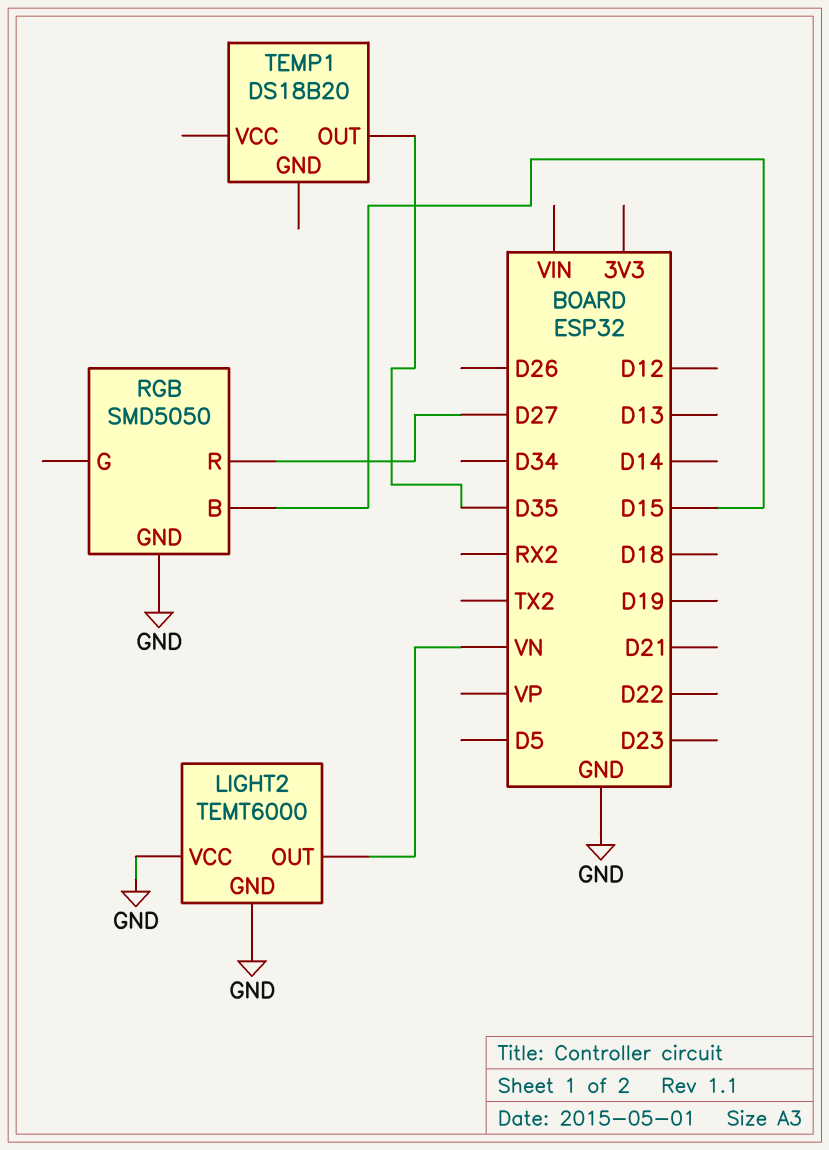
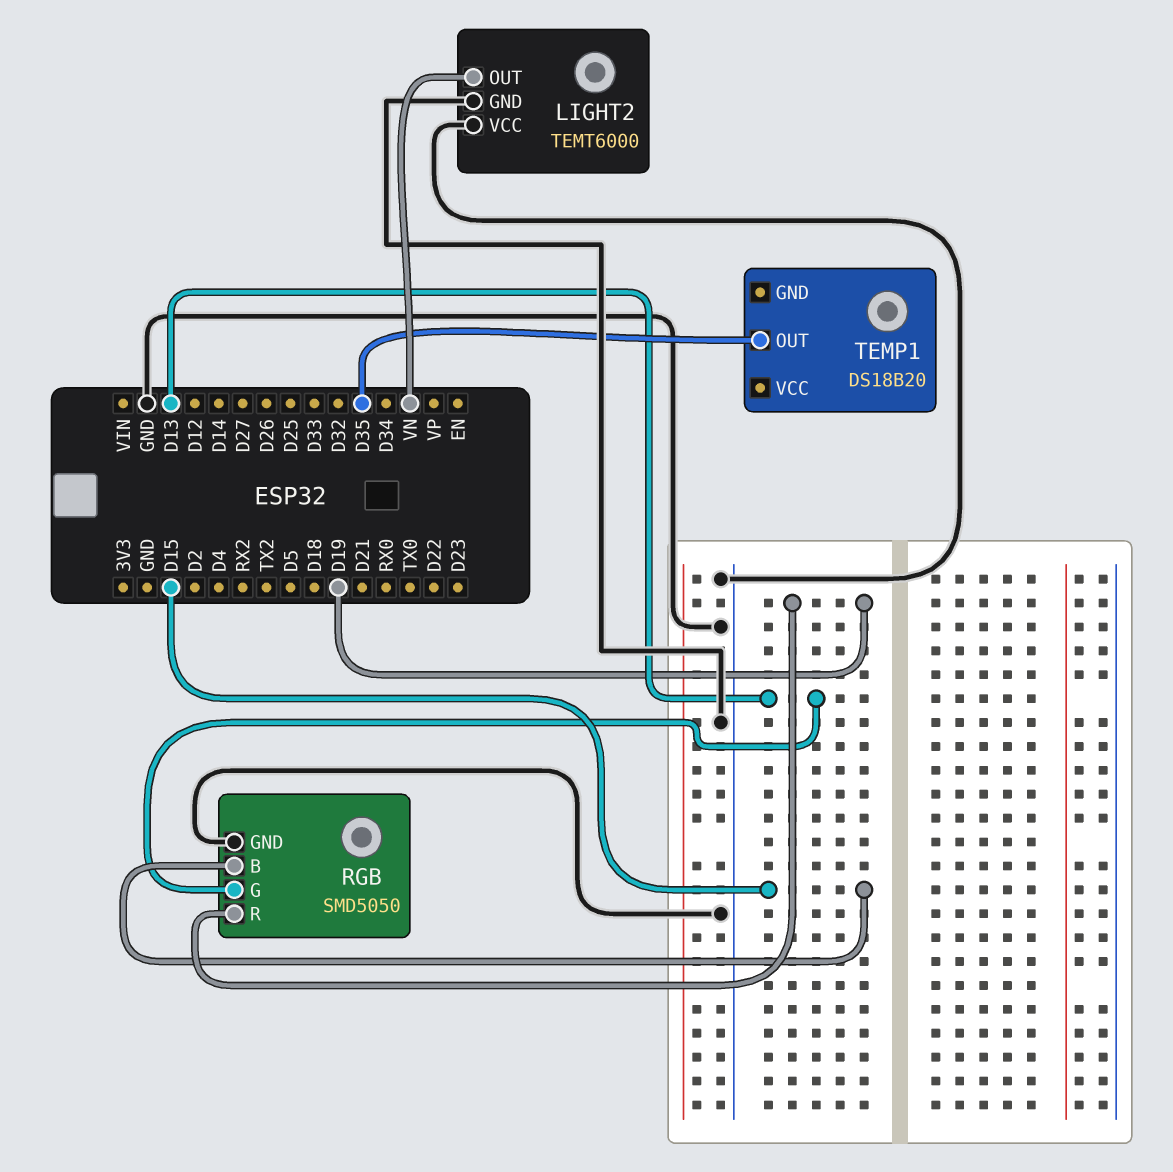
RGB pin G: none -> D13
RGB pin R: D27 -> D19

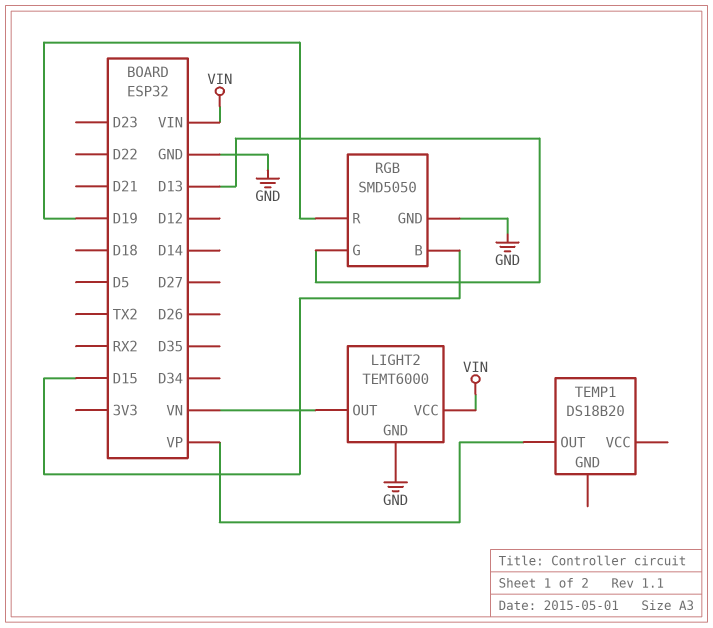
LIGHT2 pin VCC: GND -> VIN
TEMP1 pin OUT: D35 -> VP

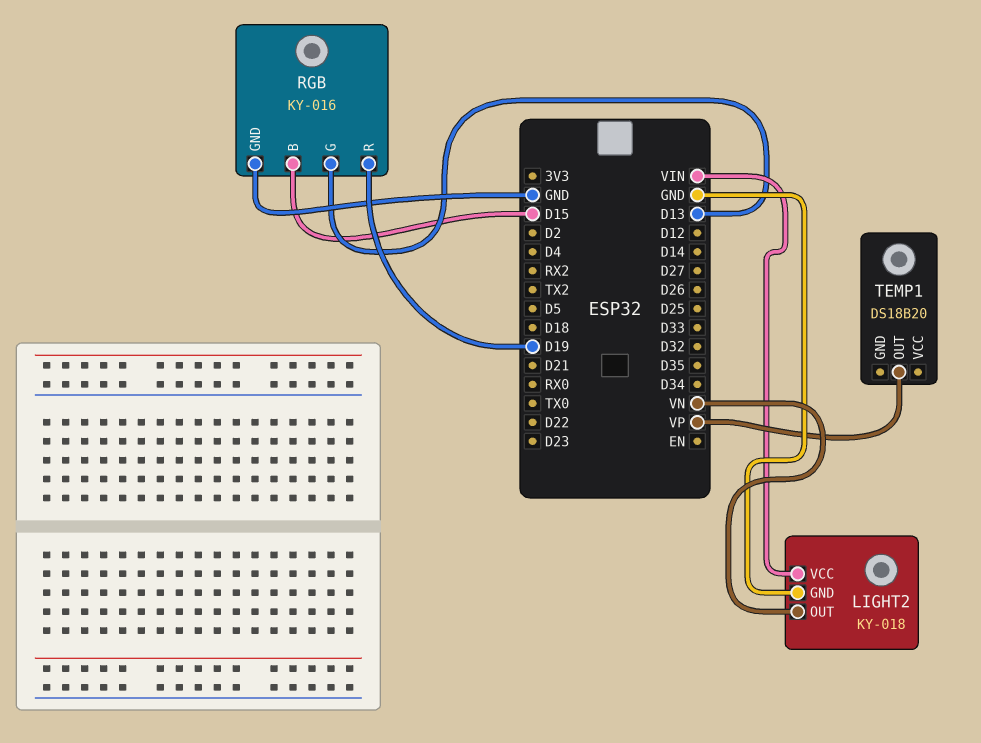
LIGHT2: TEMT6000 -> KY-018
RGB: SMD5050 -> KY-016

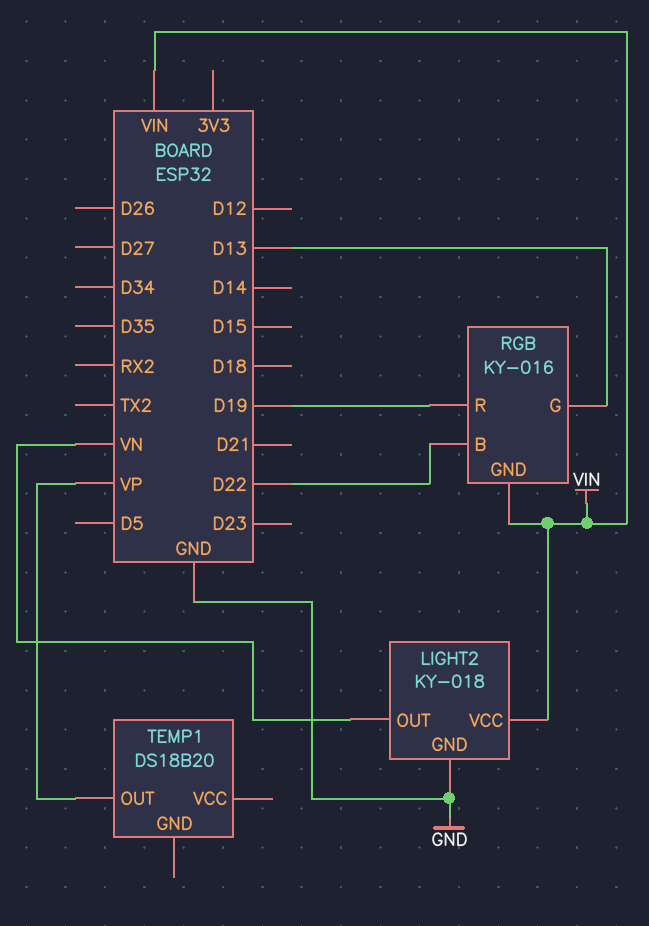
RGB pin B: D15 -> D22
RGB pin GND: GND -> VIN

